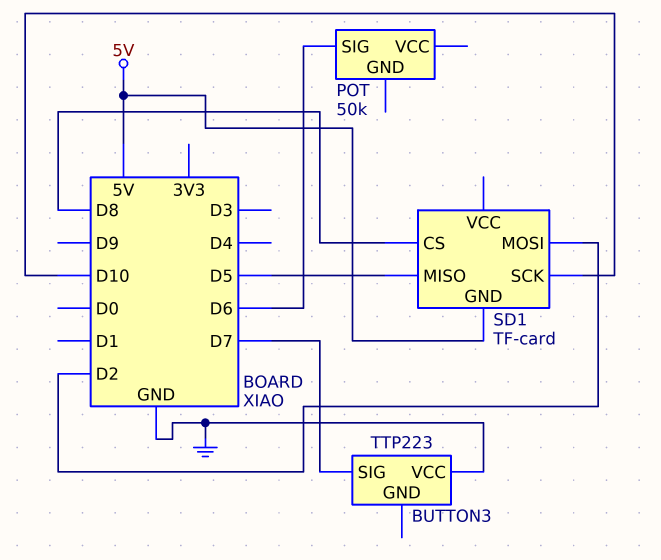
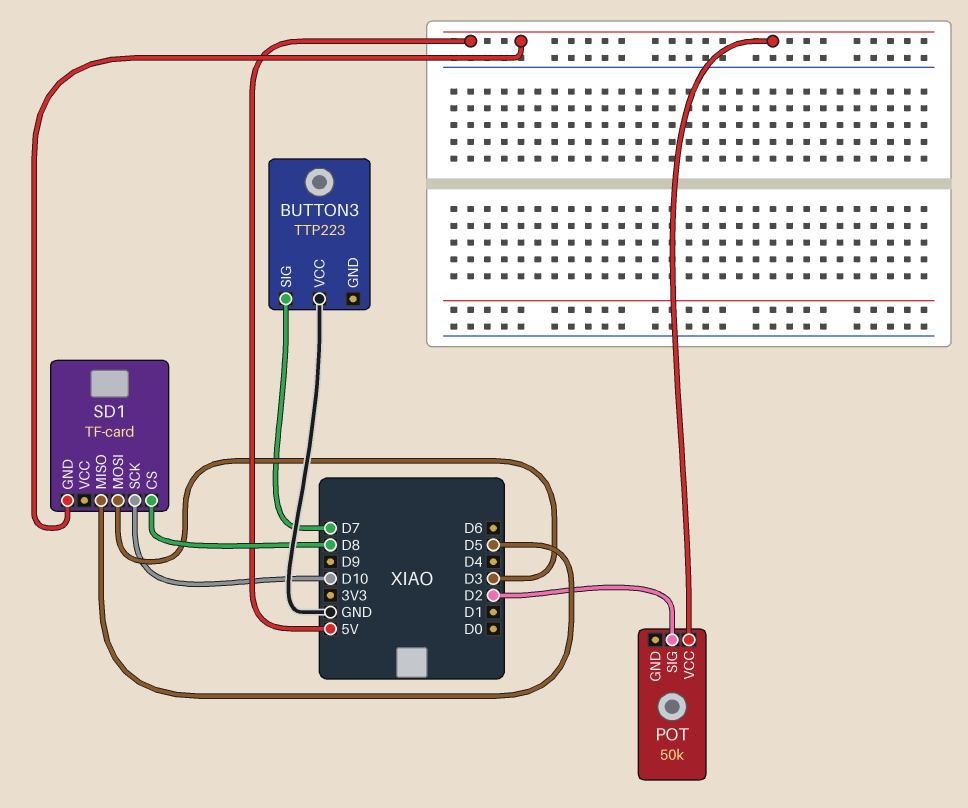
POT pin SIG: D6 -> D2
POT pin VCC: none -> 5V
SD1 pin MOSI: D2 -> D3

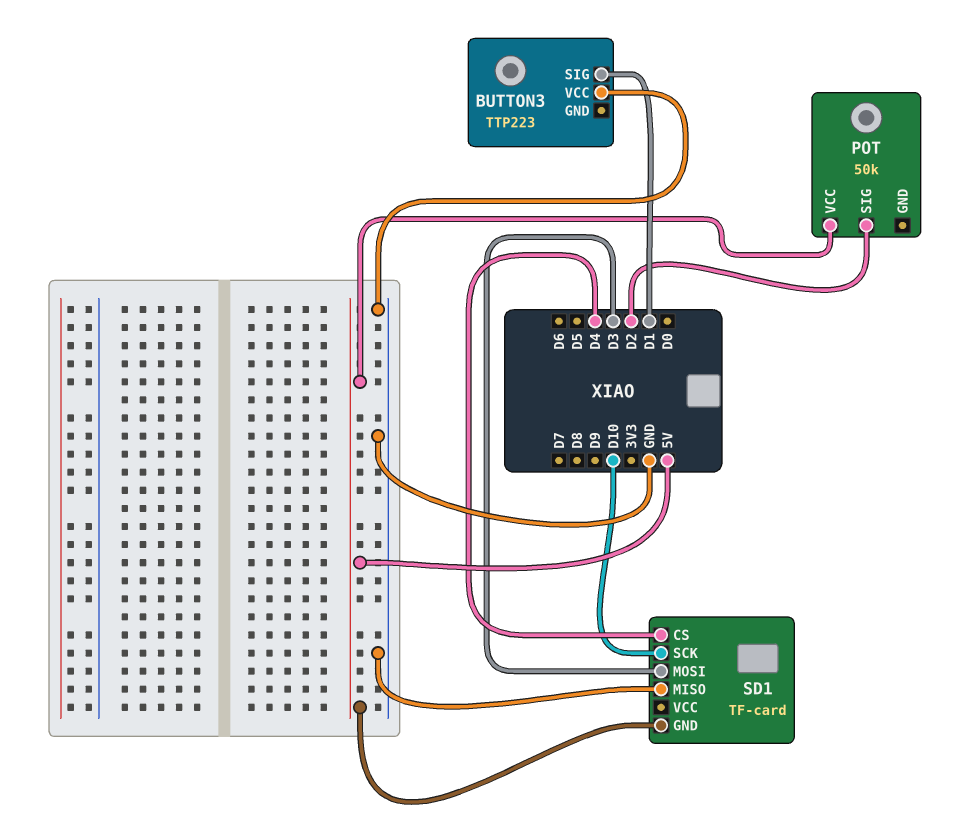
BUTTON3 pin SIG: D7 -> D1
SD1 pin CS: D8 -> D4
SD1 pin MISO: D5 -> GND

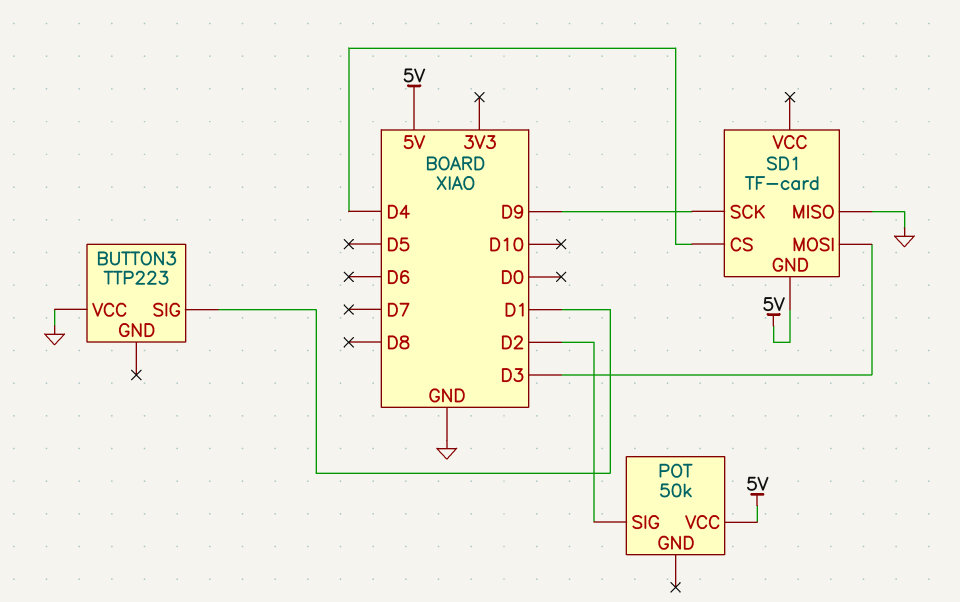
SD1 pin SCK: D10 -> D9

